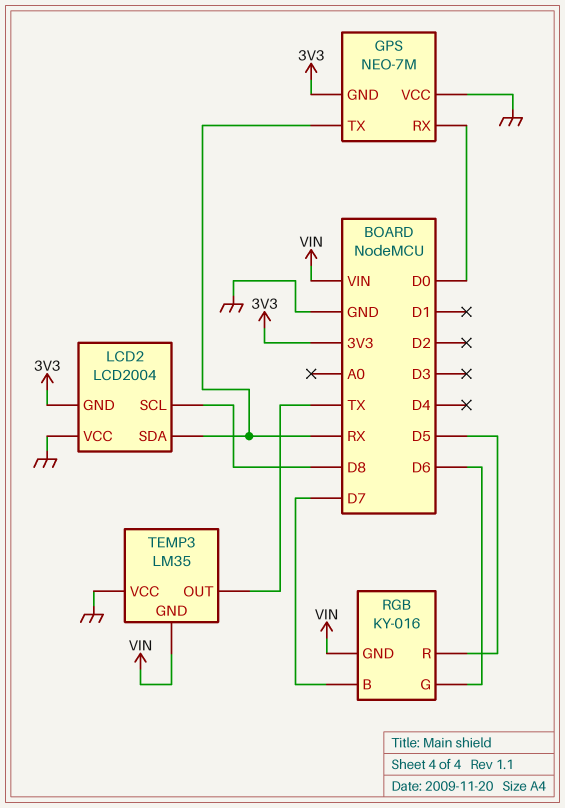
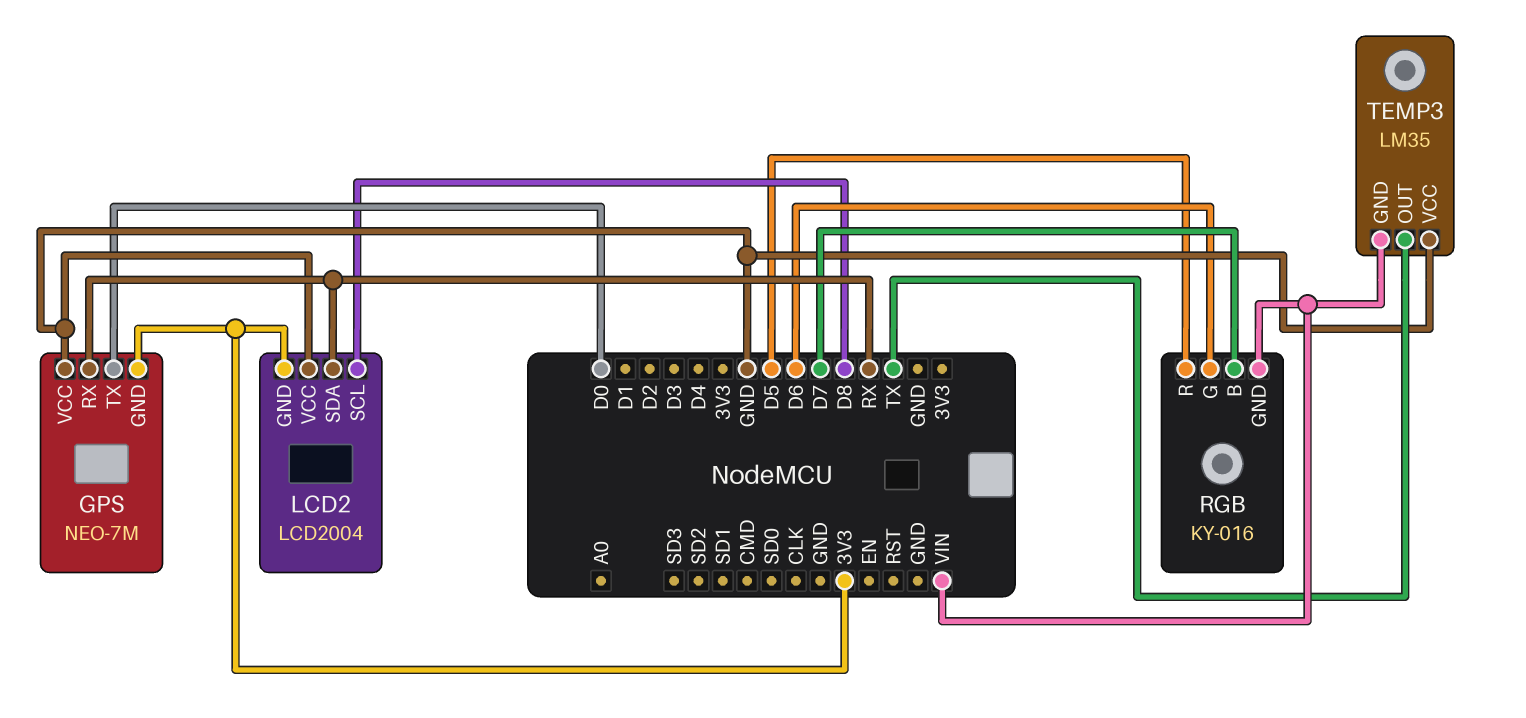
GPS pin RX: D0 -> RX
GPS pin TX: RX -> D0

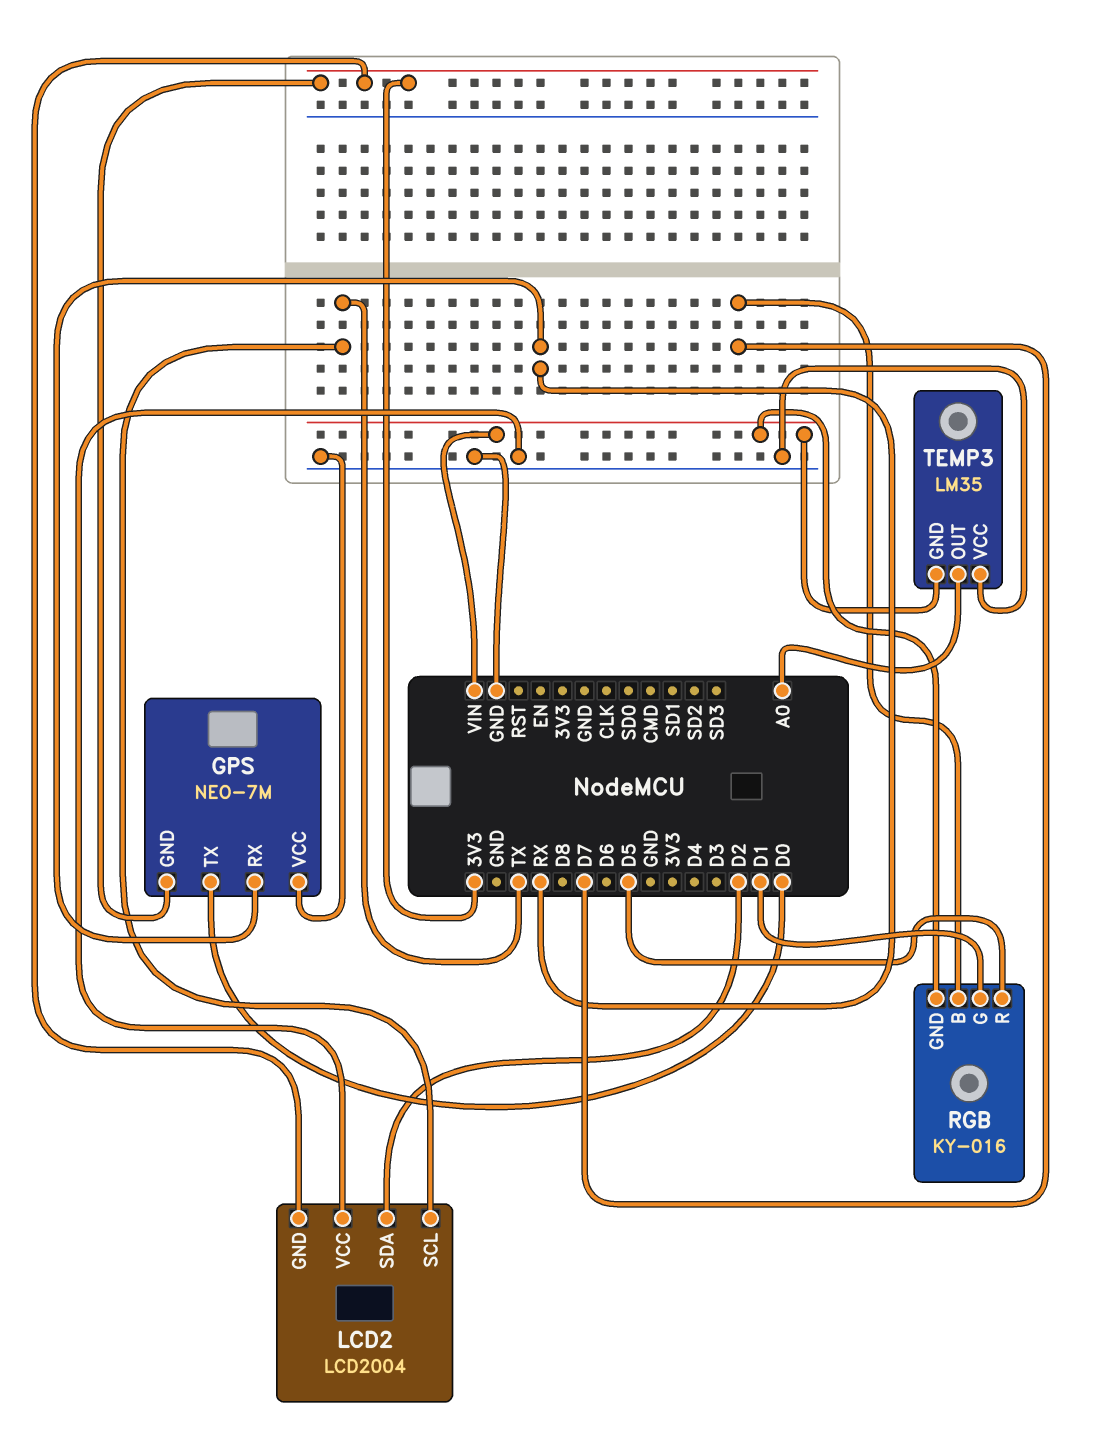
LCD2 pin SCL: D8 -> TX
LCD2 pin SDA: RX -> D2
RGB pin G: D6 -> D1
TEMP3 pin OUT: TX -> A0

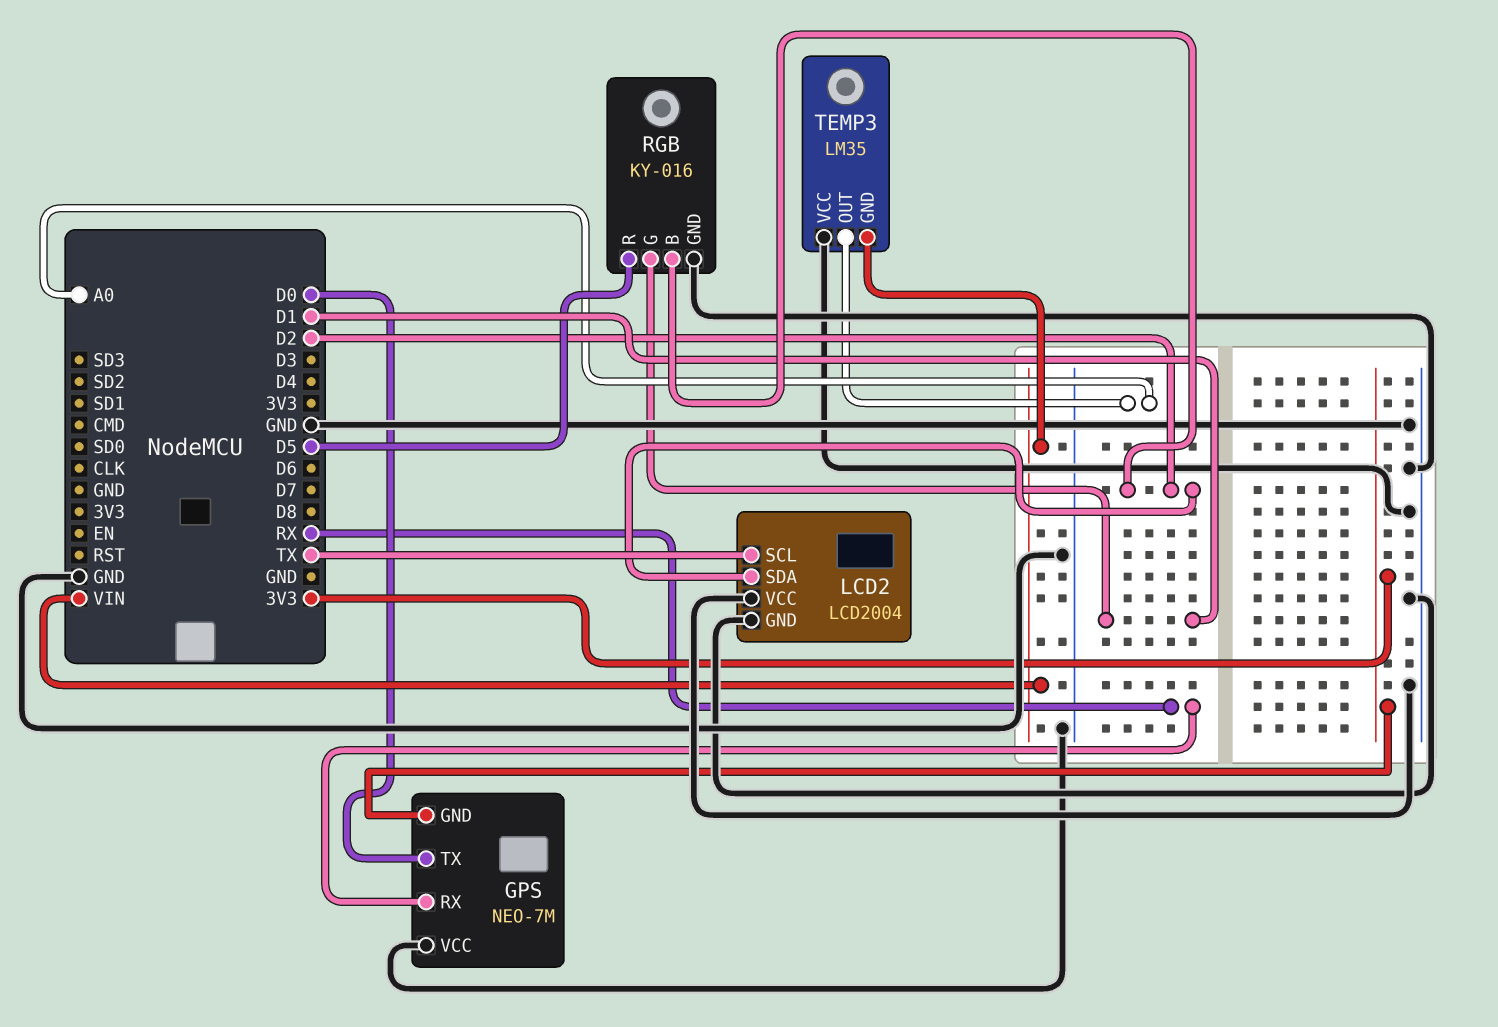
LCD2 pin GND: 3V3 -> GND
RGB pin B: D7 -> D2
RGB pin GND: VIN -> GND

